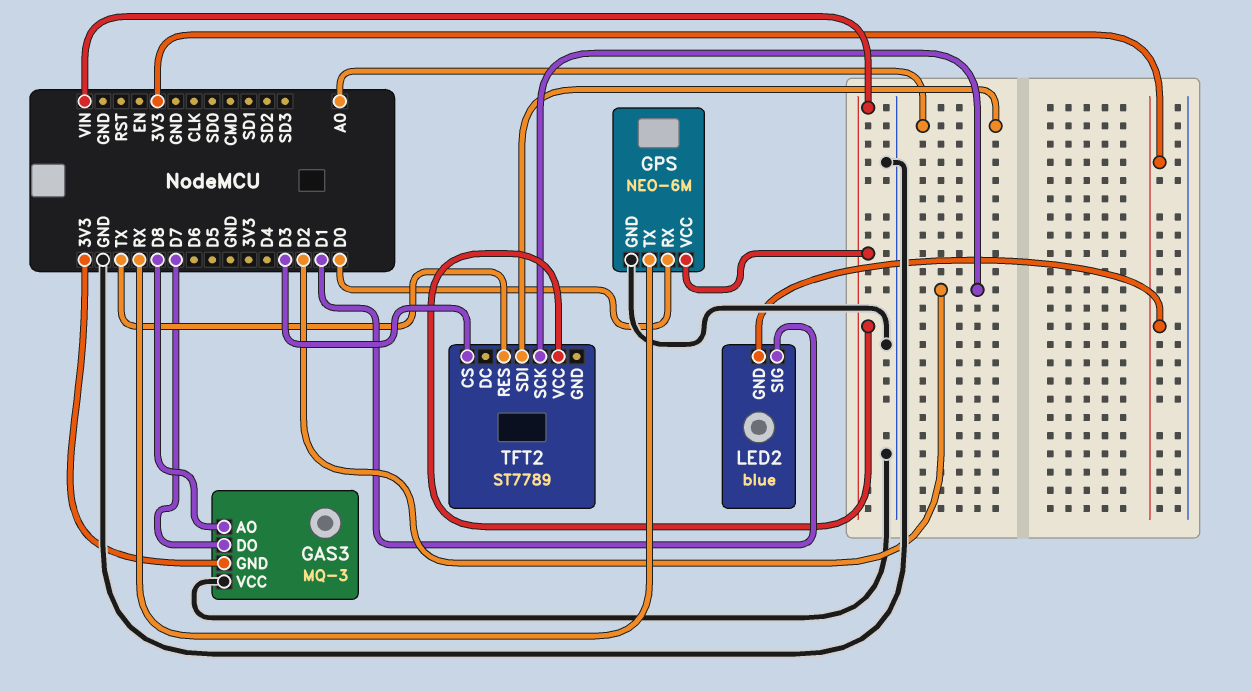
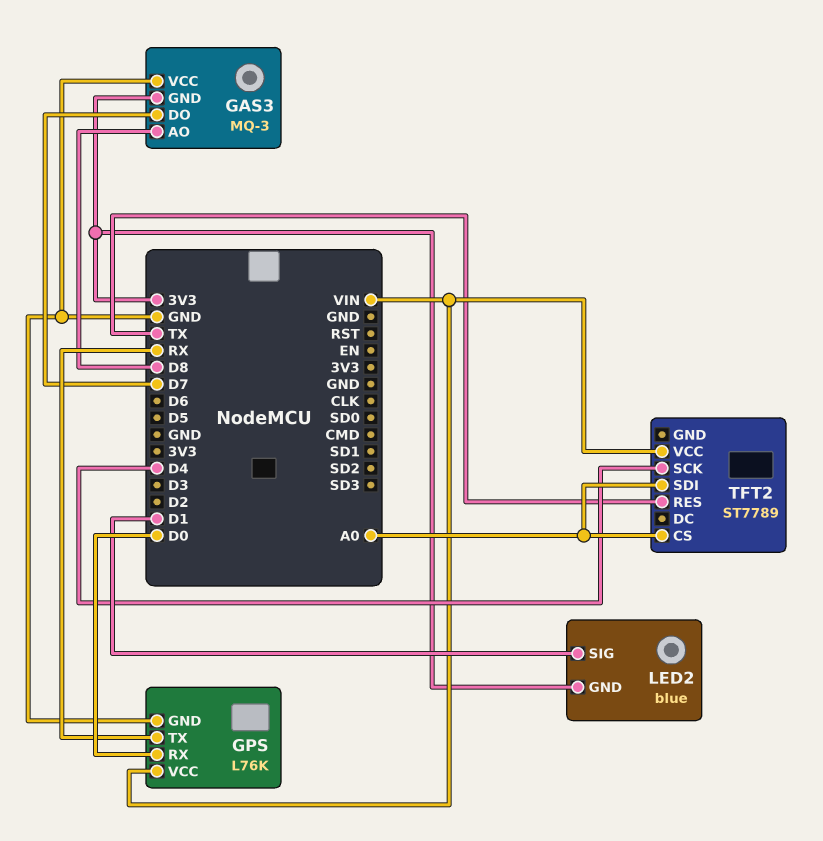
GPS: NEO-6M -> L76K
TFT2 pin CS: D3 -> A0
TFT2 pin SCK: D2 -> D4

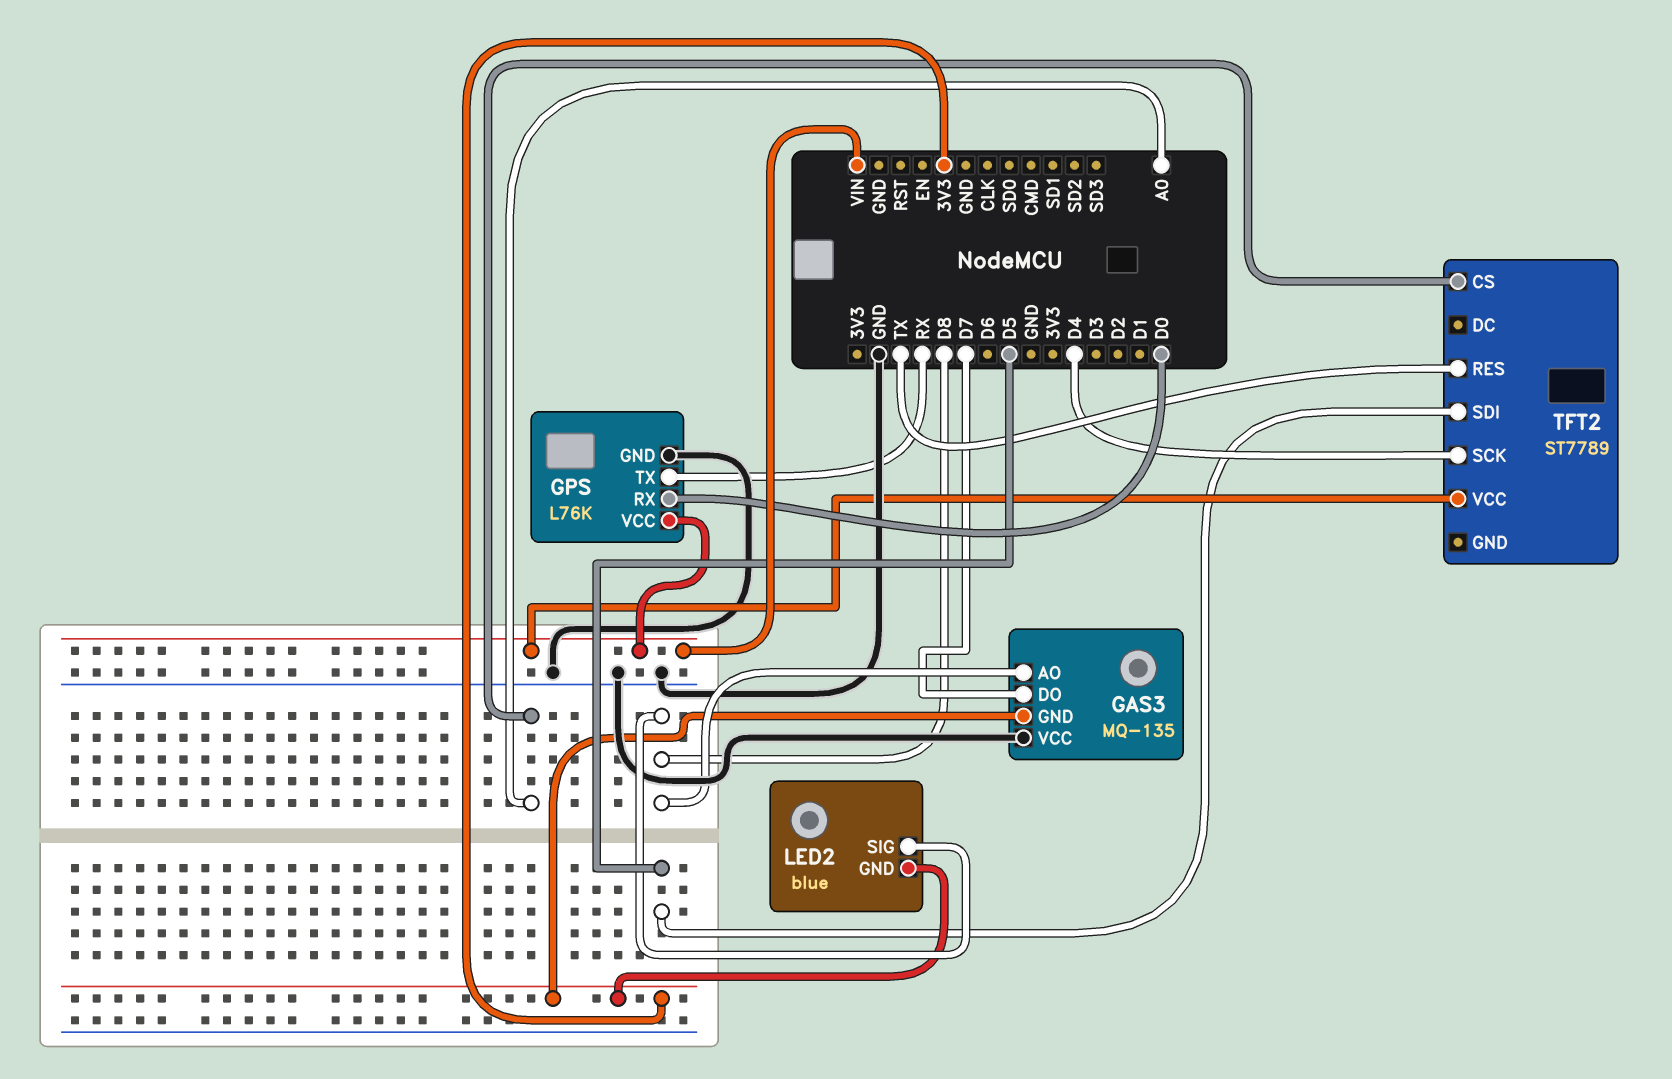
GAS3: MQ-3 -> MQ-135
LED2 pin SIG: D1 -> D8
TFT2 pin SDI: A0 -> D5

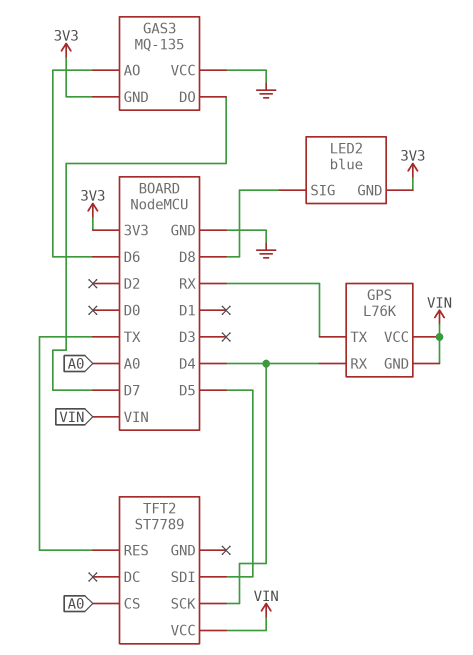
GAS3 pin AO: D8 -> D6
GPS pin GND: GND -> VIN
GPS pin RX: D0 -> D4

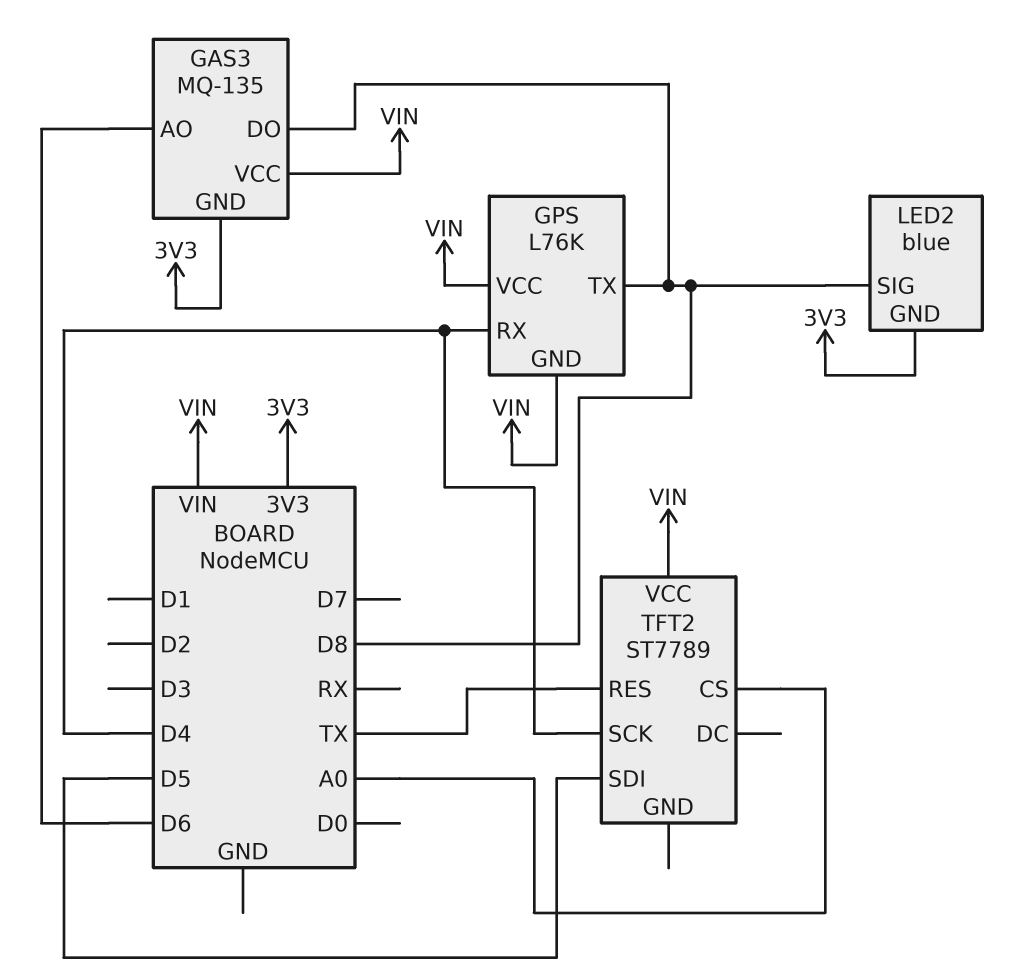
GAS3 pin DO: D7 -> D8
GAS3 pin VCC: GND -> VIN
GPS pin TX: RX -> D8

